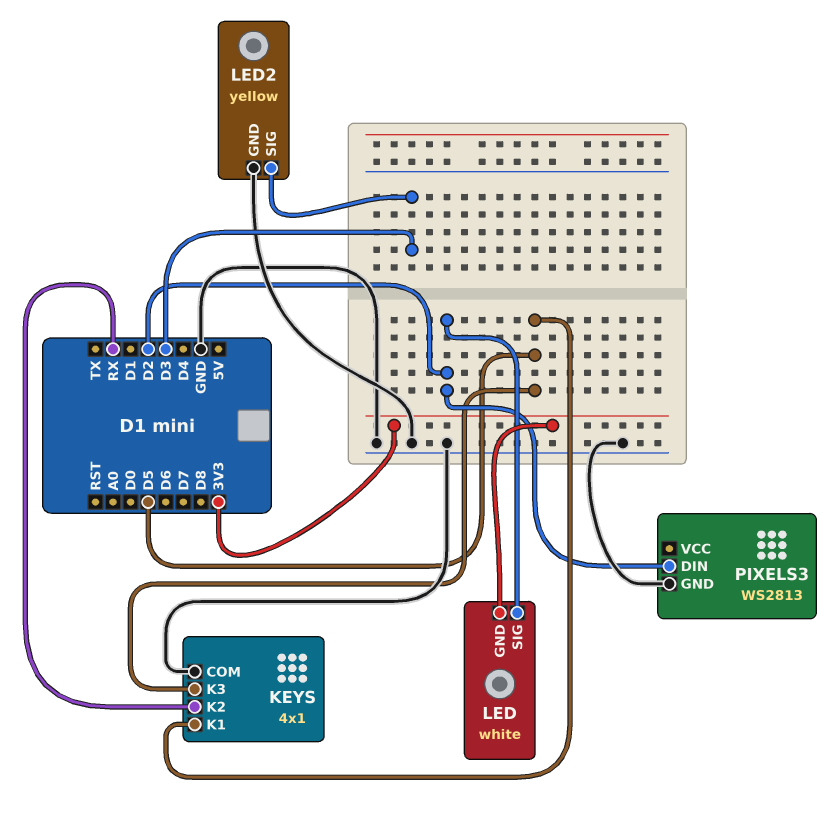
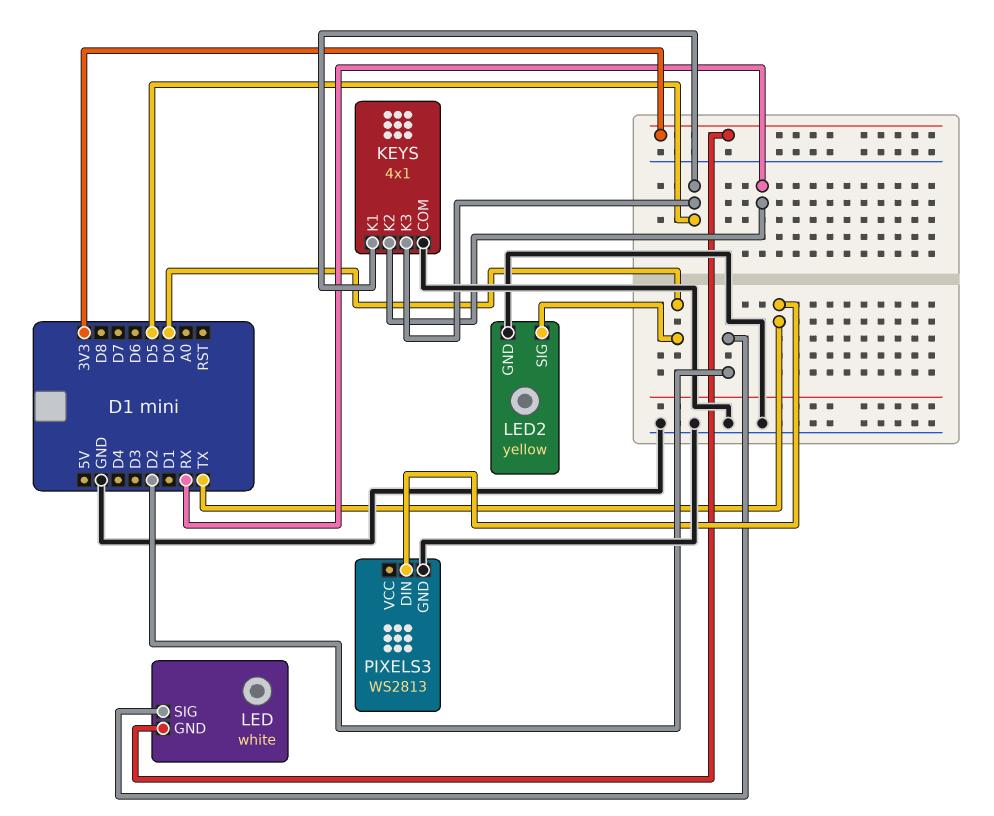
LED2 pin SIG: D3 -> D0
PIXELS3 pin DIN: D2 -> TX

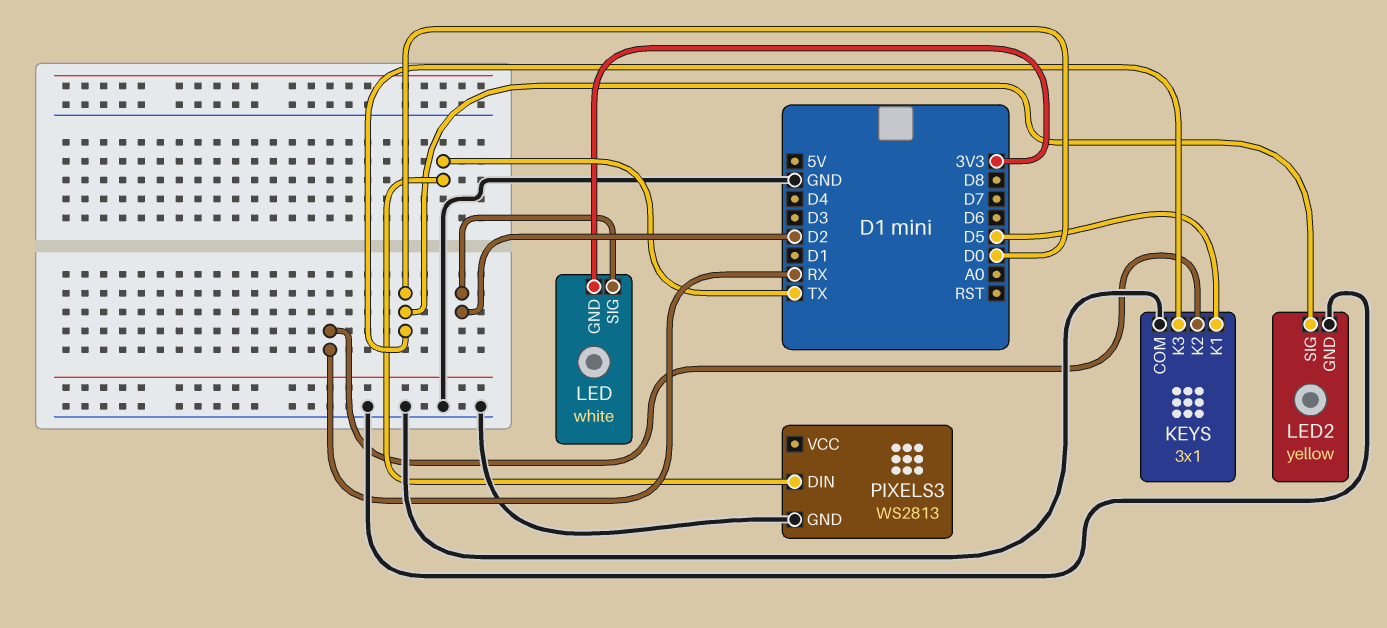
KEYS: 4x1 -> 3x1
KEYS pin K3: D5 -> D0

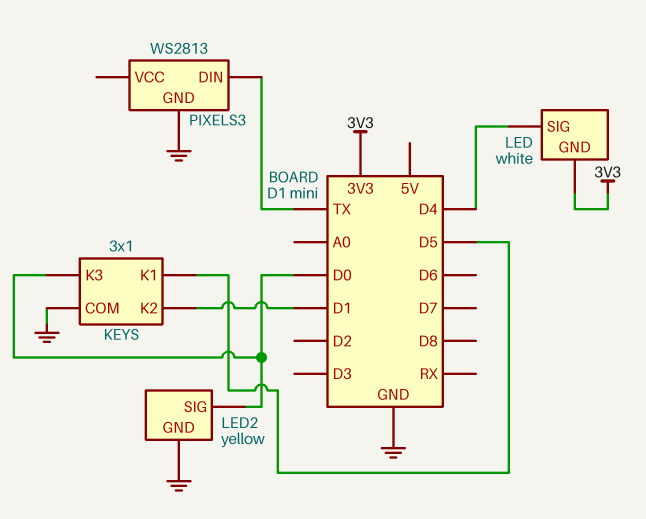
KEYS pin K2: RX -> D1
LED pin SIG: D2 -> D4

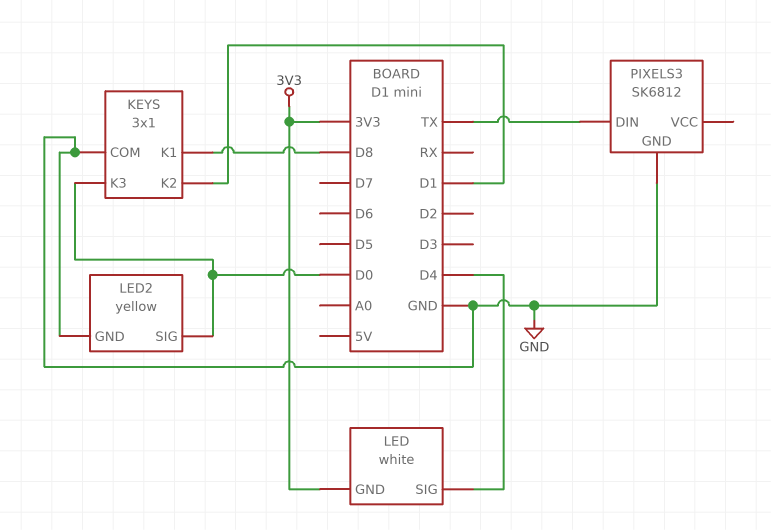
KEYS pin K1: D5 -> D8
PIXELS3: WS2813 -> SK6812

